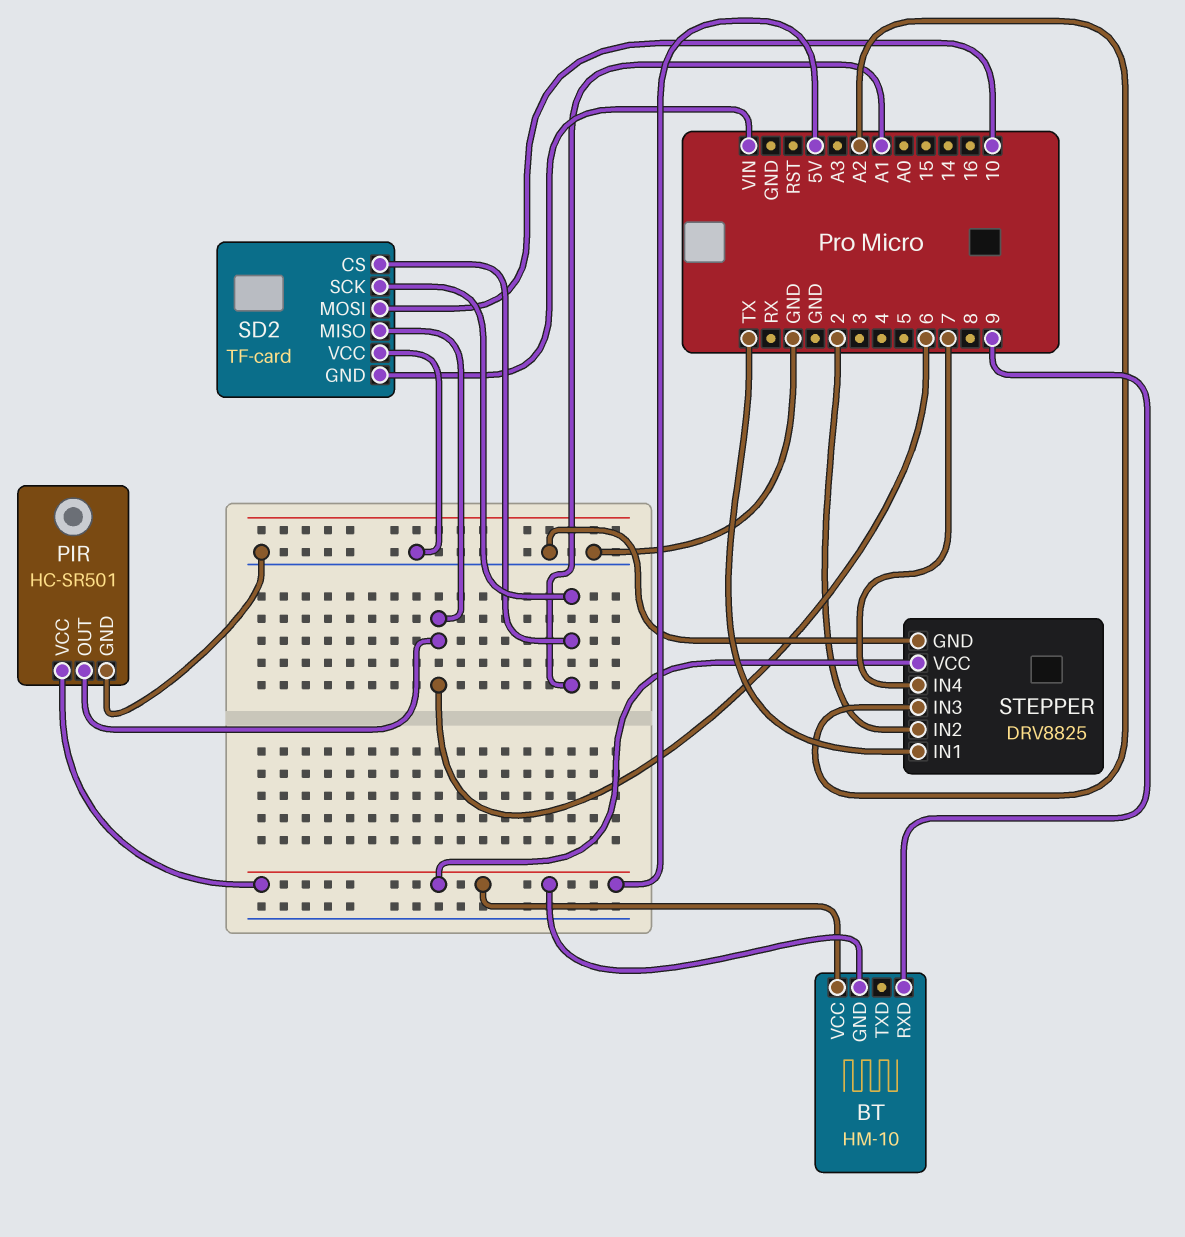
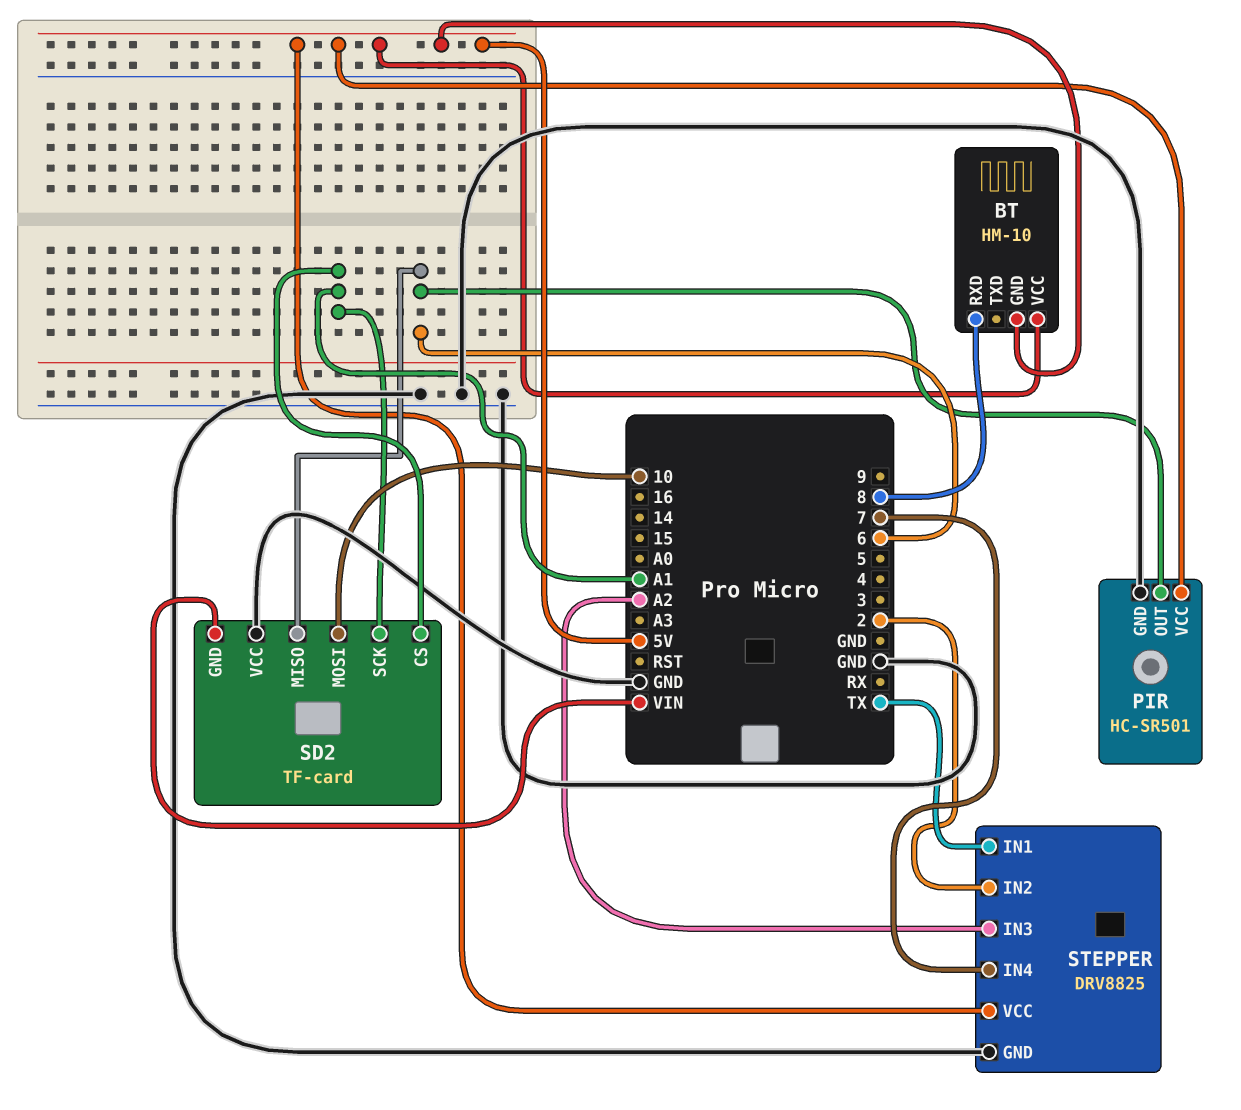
BT pin RXD: 9 -> 8

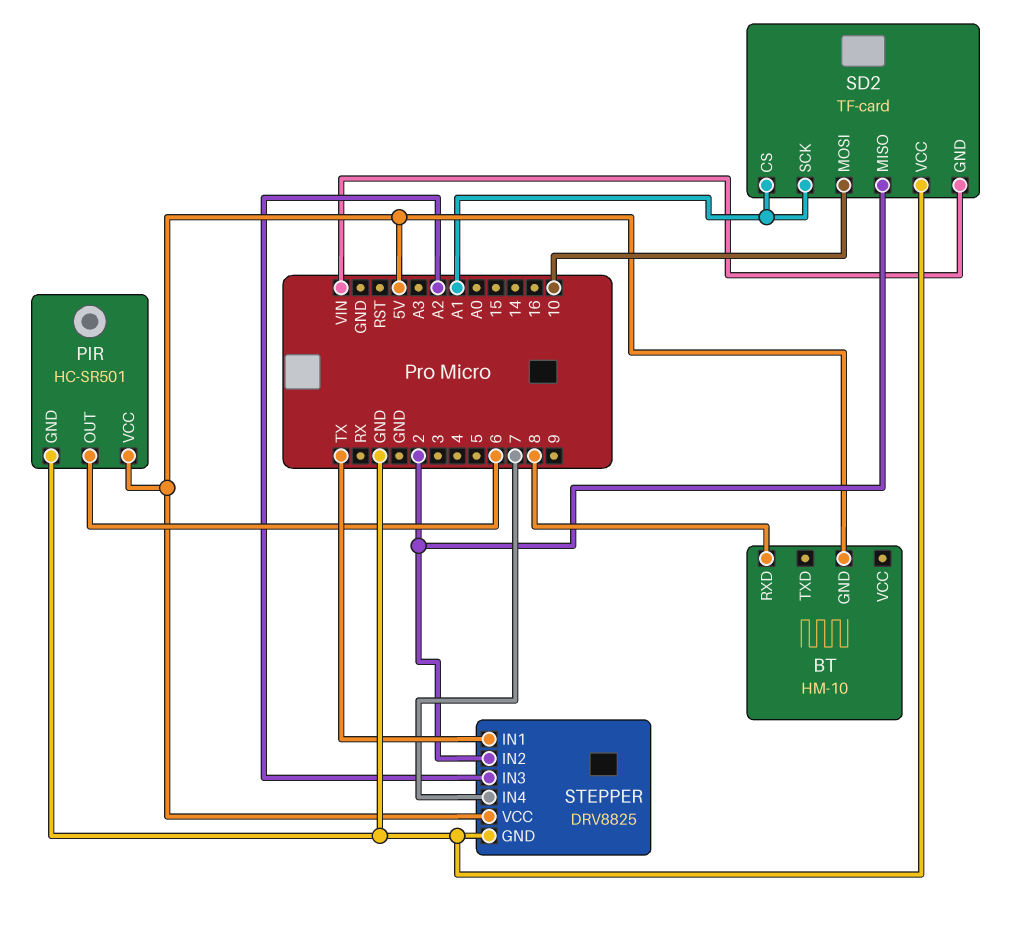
BT pin VCC: 5V -> none
SD2 pin MISO: 6 -> 2

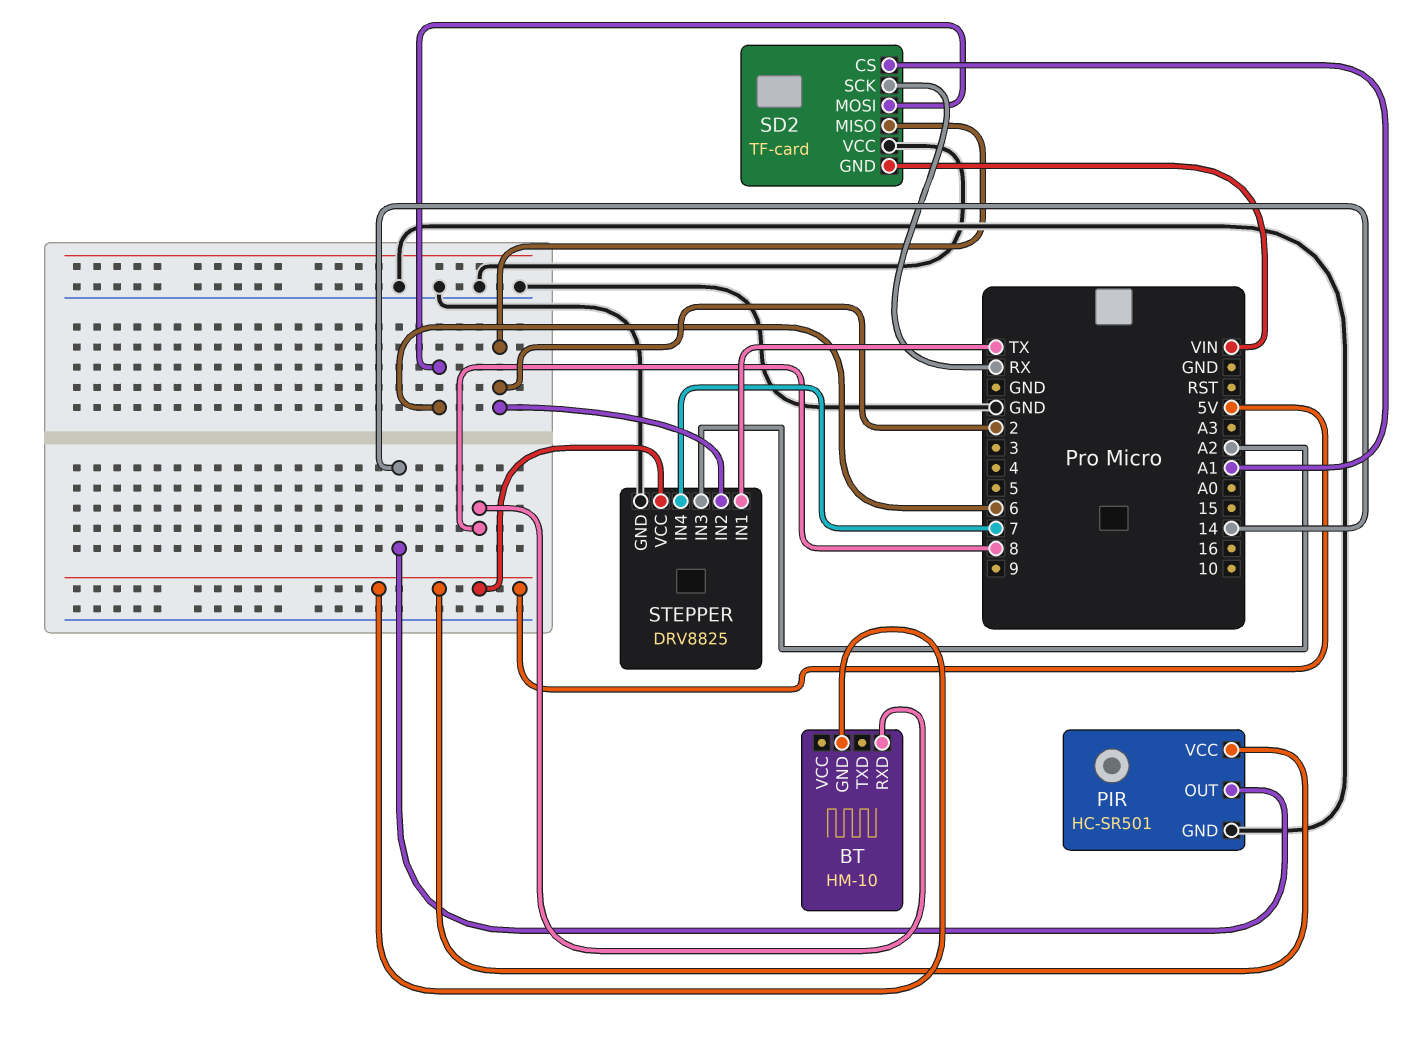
PIR pin OUT: 6 -> 14
SD2 pin MOSI: 10 -> 6
SD2 pin SCK: A1 -> RX

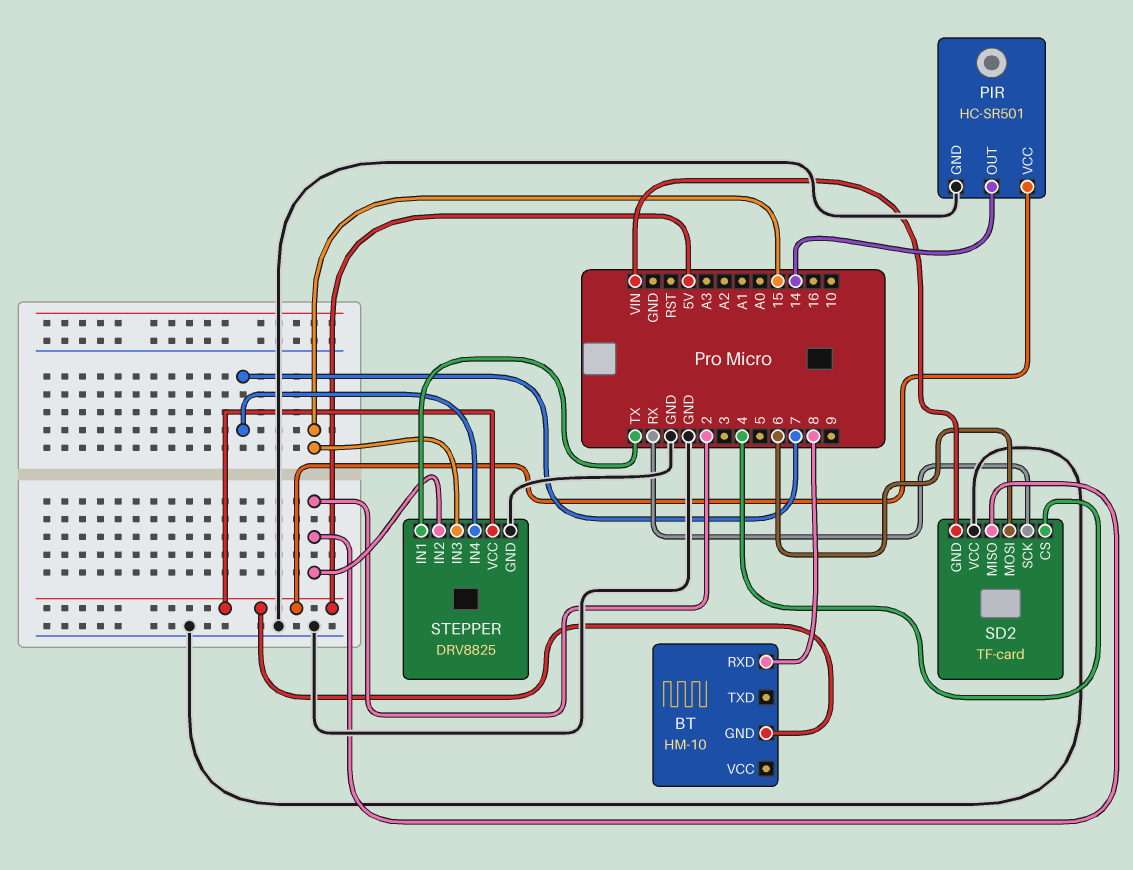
SD2 pin CS: A1 -> 4
STEPPER pin IN3: A2 -> 15

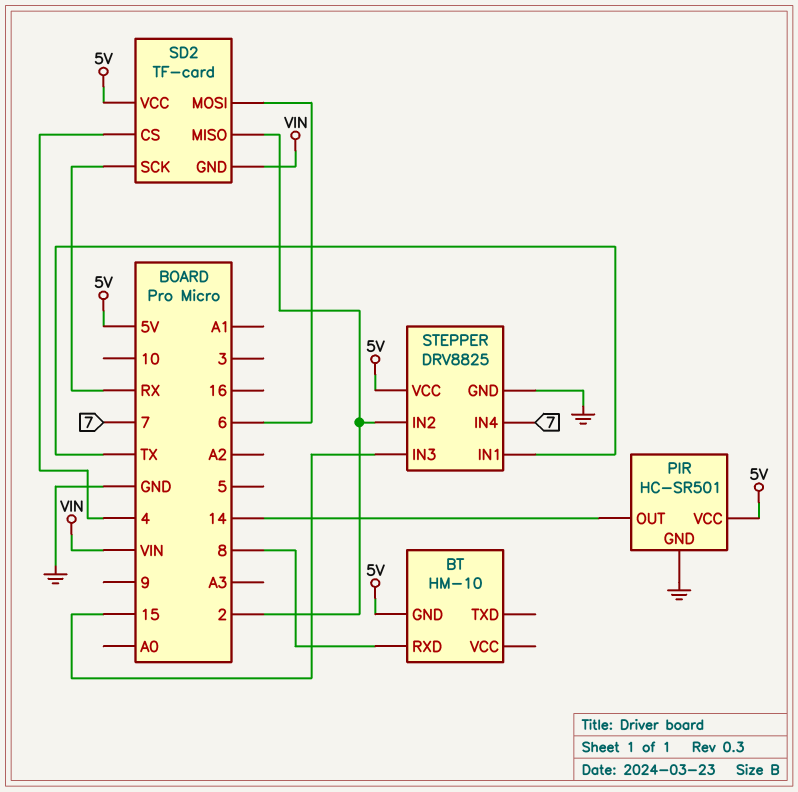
SD2 pin VCC: GND -> 5V

